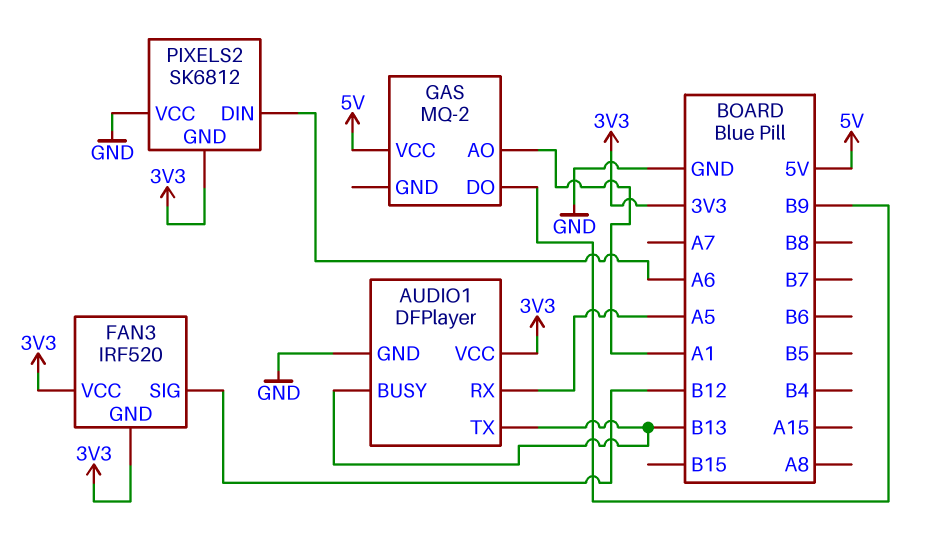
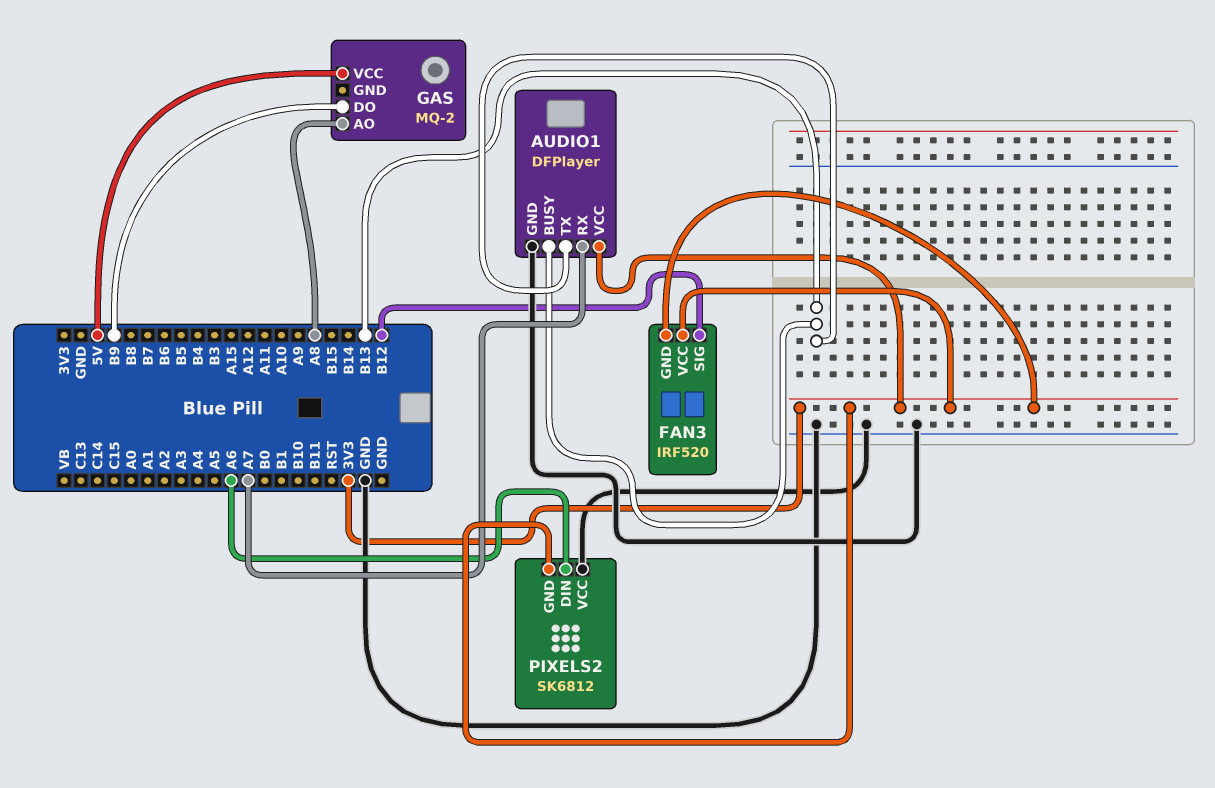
AUDIO1 pin RX: A5 -> A7
GAS pin AO: A1 -> A8

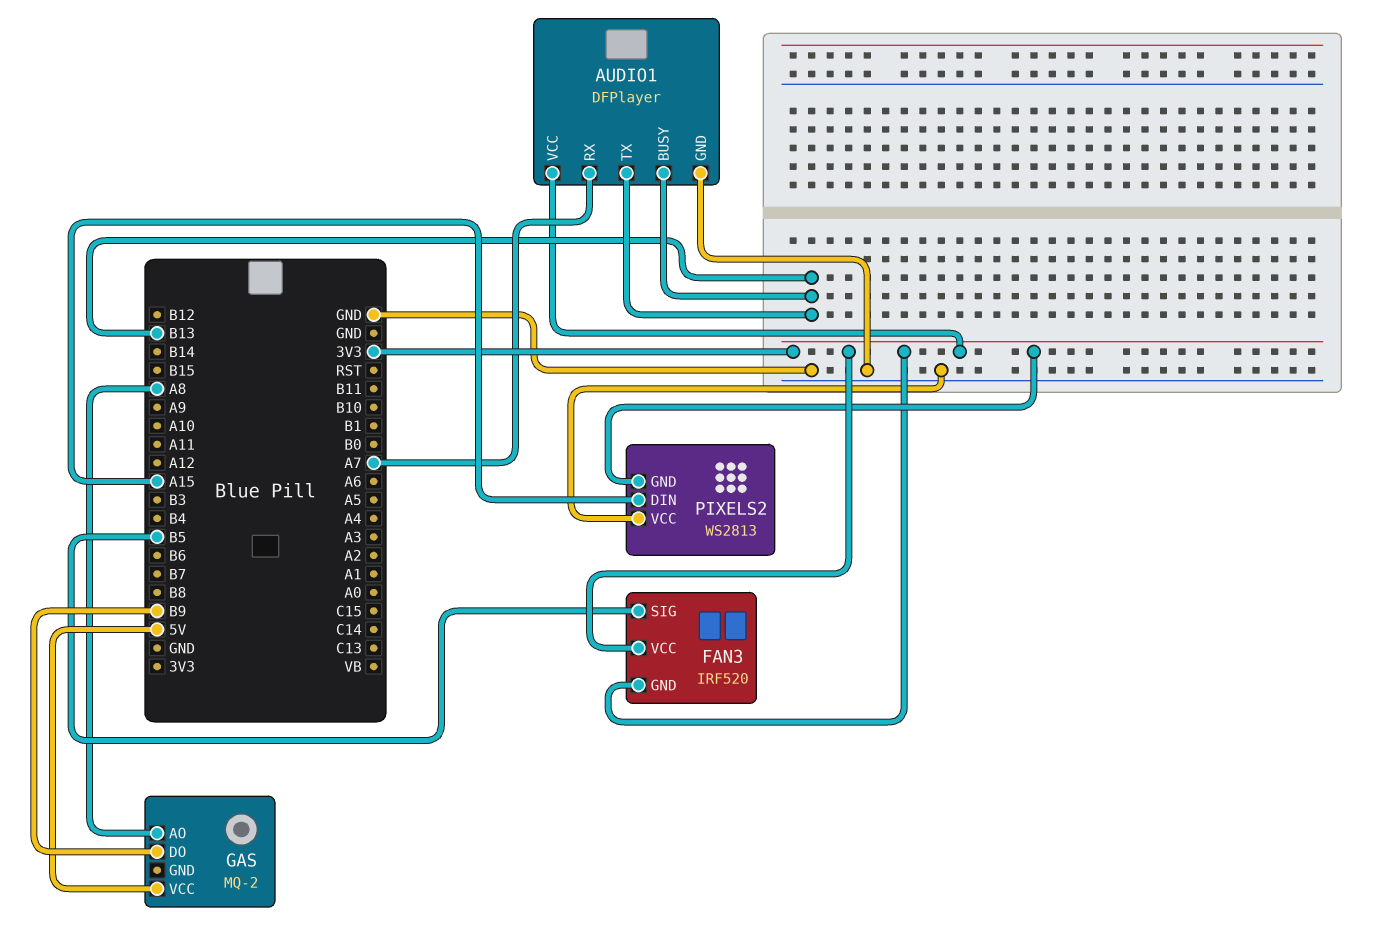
FAN3 pin SIG: B12 -> B5
PIXELS2: SK6812 -> WS2813
PIXELS2 pin DIN: A6 -> A15

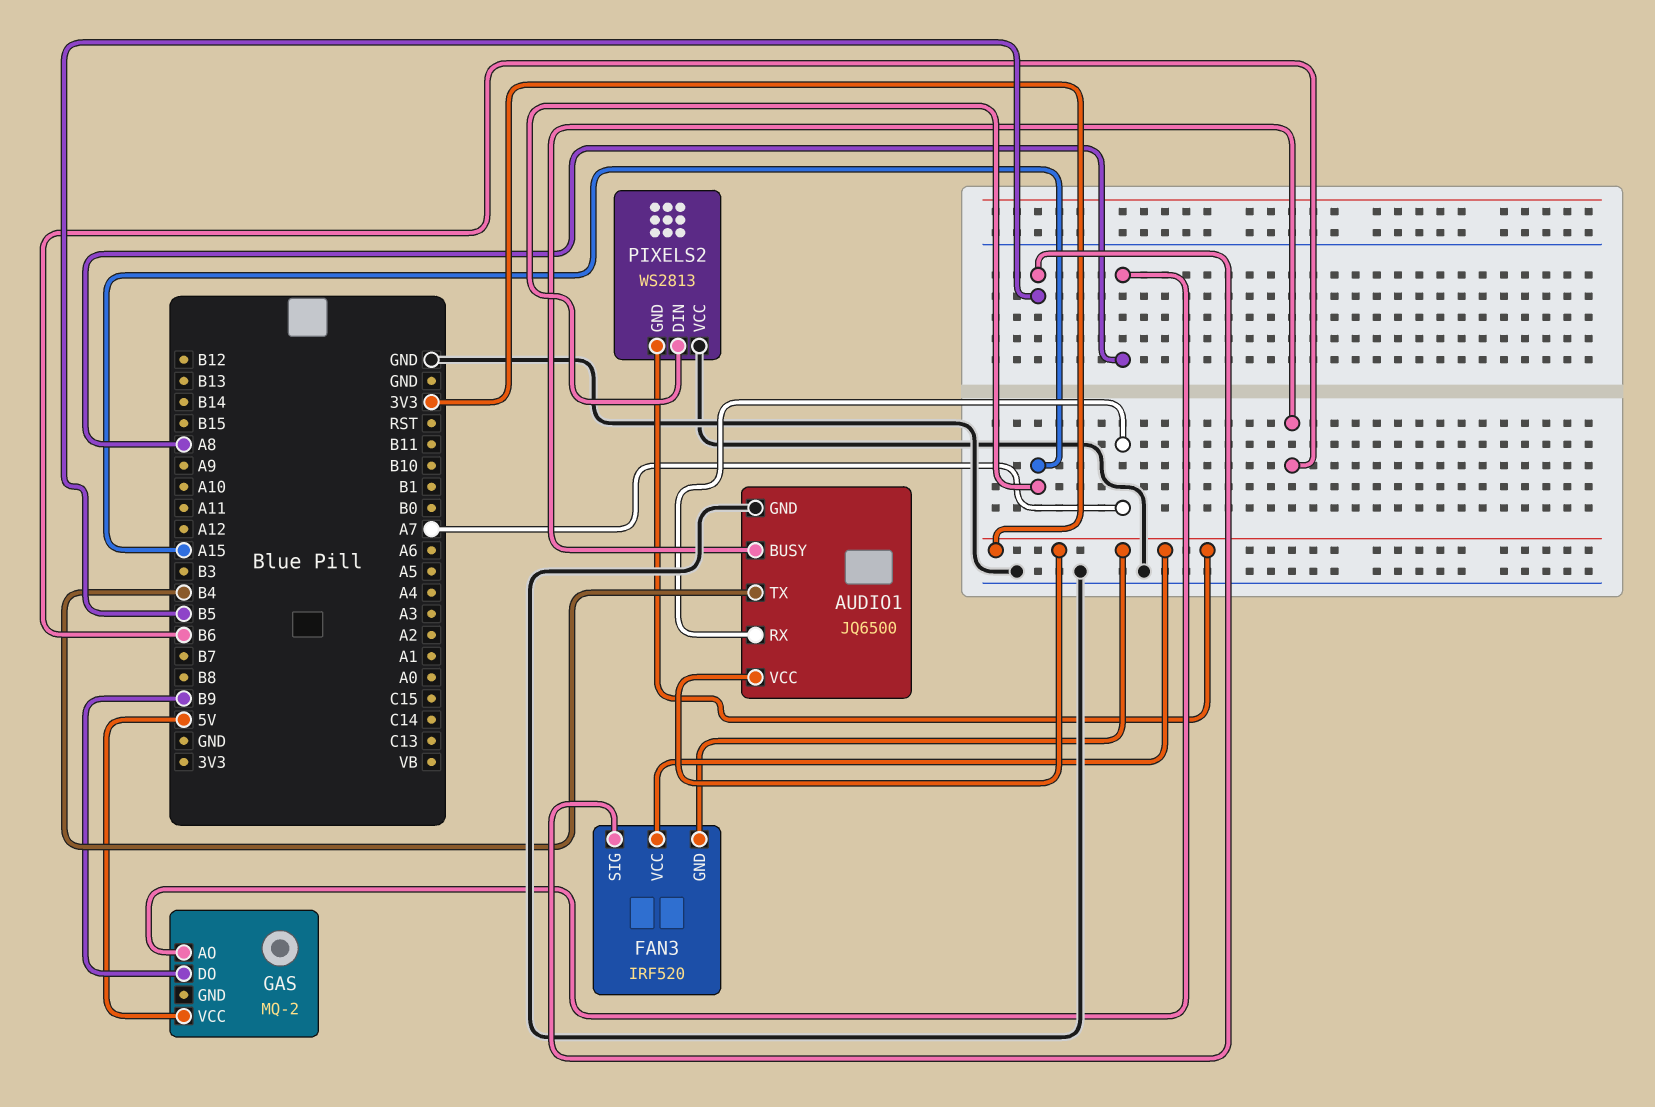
AUDIO1: DFPlayer -> JQ6500
AUDIO1 pin BUSY: B13 -> B6
AUDIO1 pin TX: B13 -> B4

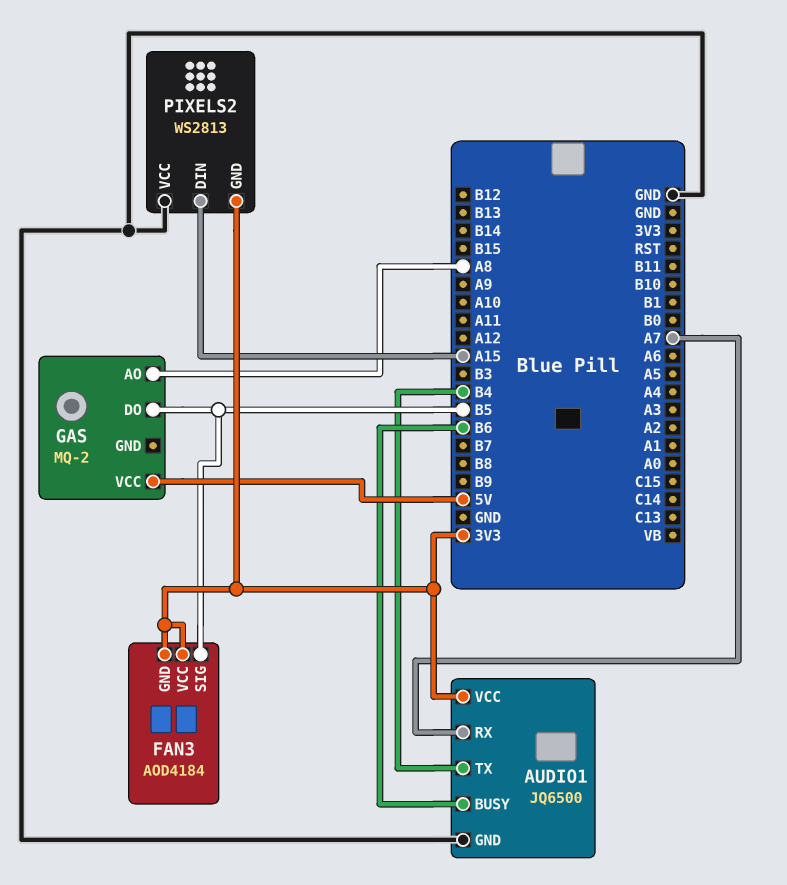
FAN3: IRF520 -> AOD4184
GAS pin DO: B9 -> B5

